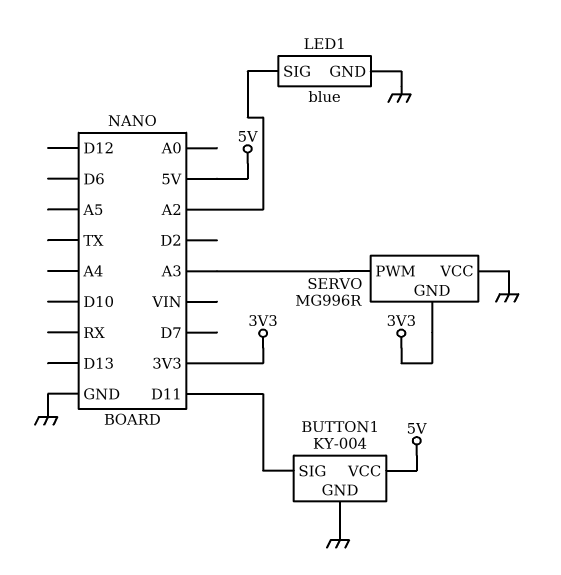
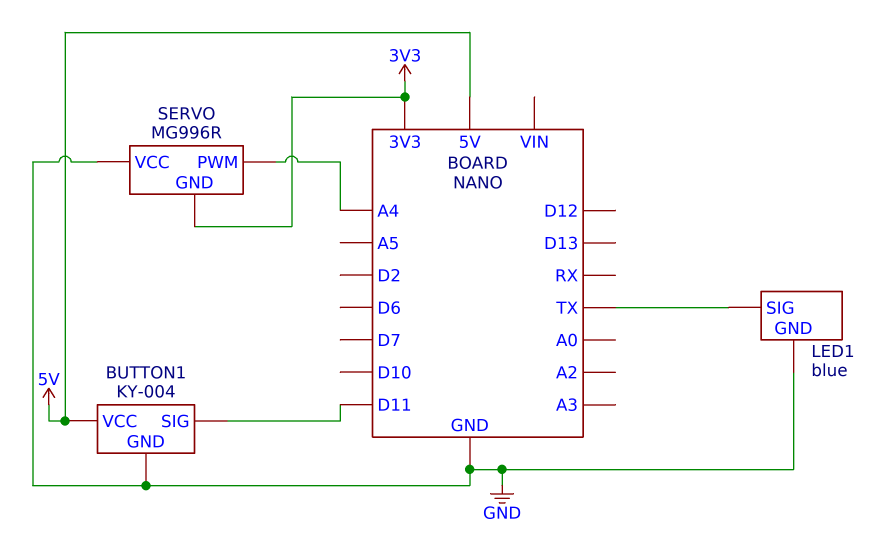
LED1 pin SIG: A2 -> TX
SERVO pin PWM: A3 -> A4

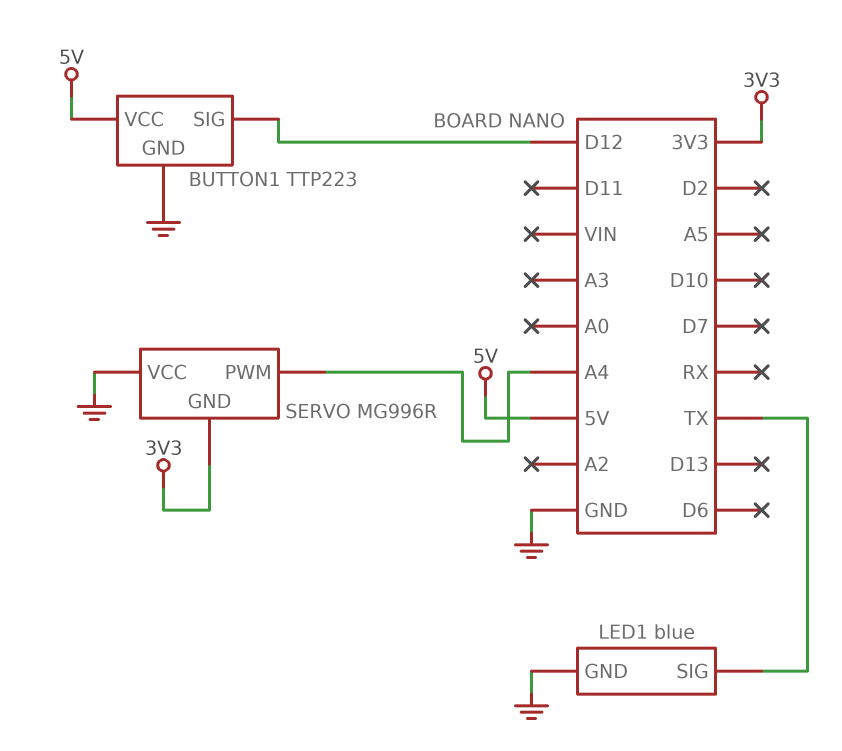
BUTTON1: KY-004 -> TTP223
BUTTON1 pin SIG: D11 -> D12

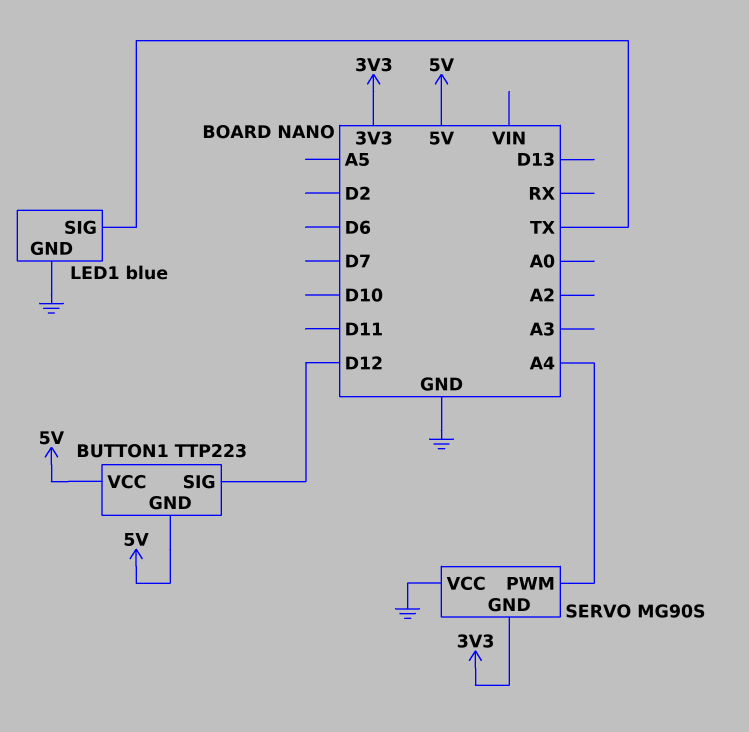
BUTTON1 pin GND: GND -> 5V
SERVO: MG996R -> MG90S

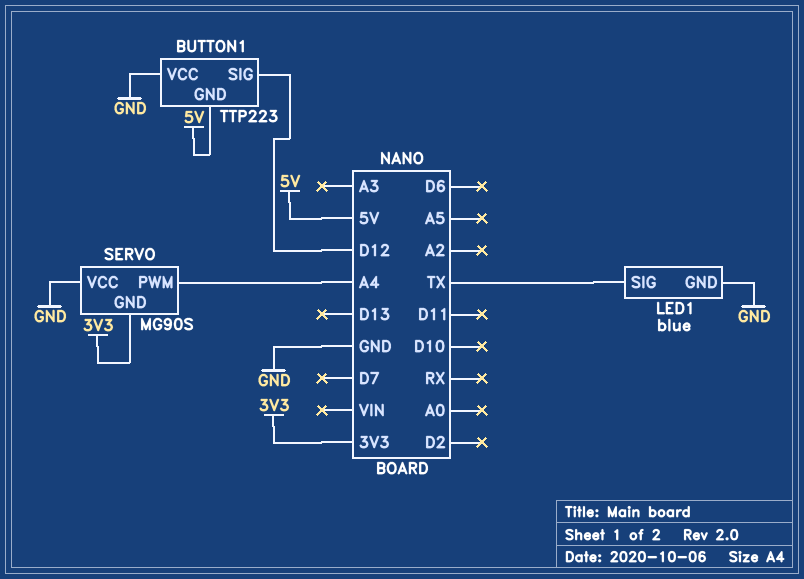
BUTTON1 pin VCC: 5V -> GND

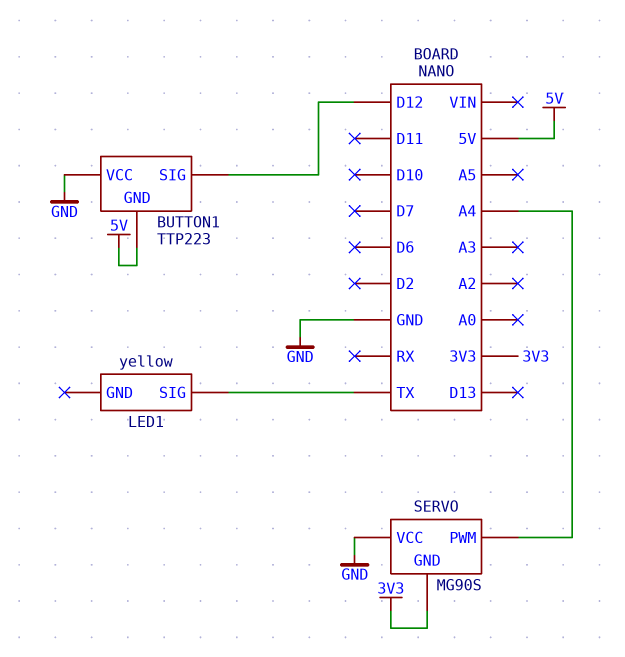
LED1: blue -> yellow
LED1 pin GND: GND -> none

